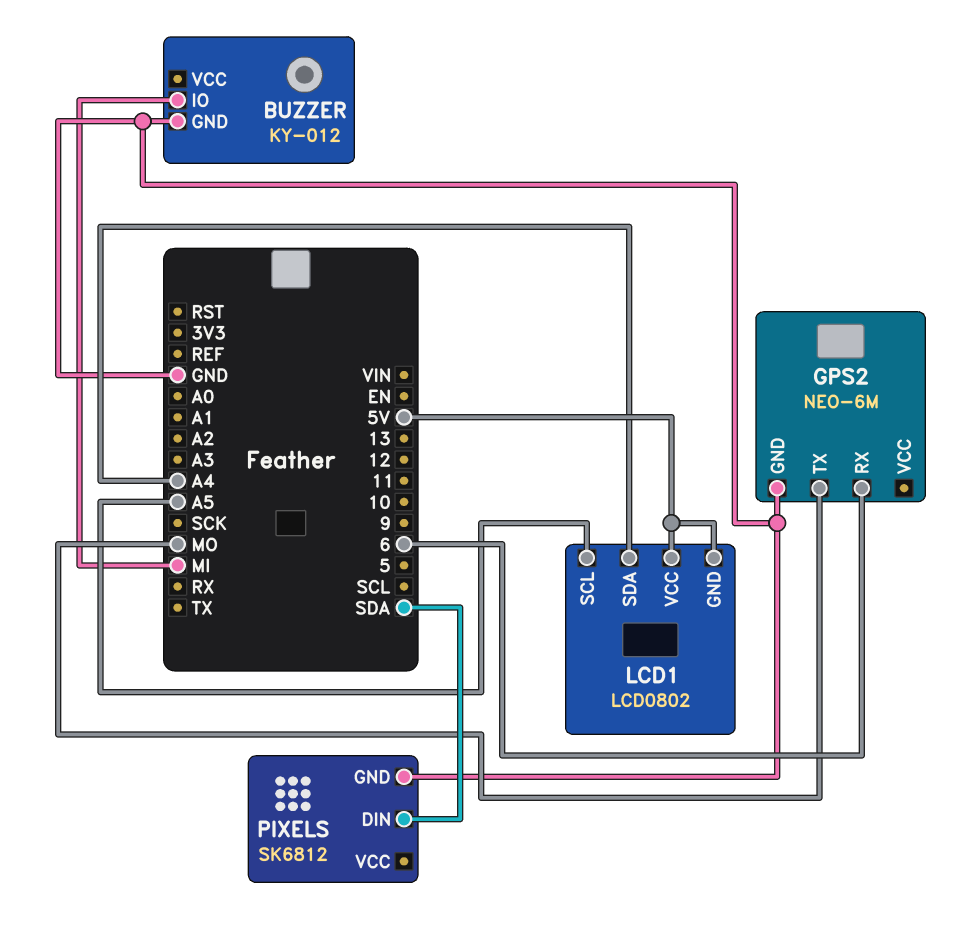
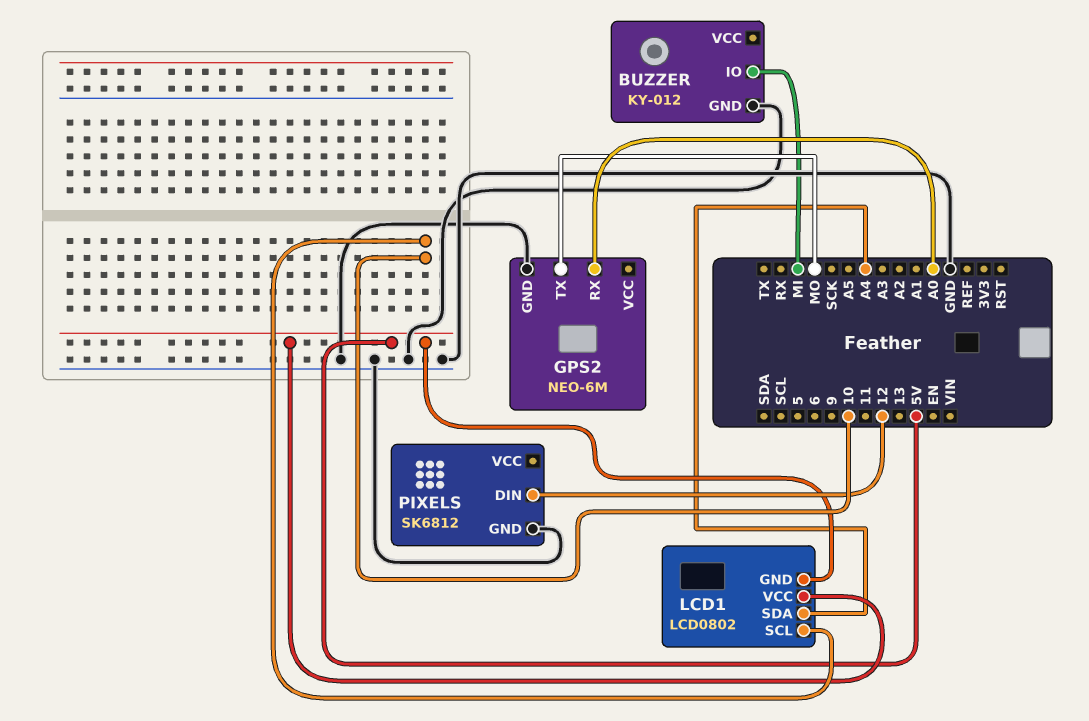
GPS2 pin RX: 6 -> A0
LCD1 pin SCL: A5 -> 10
PIXELS pin DIN: SDA -> 12

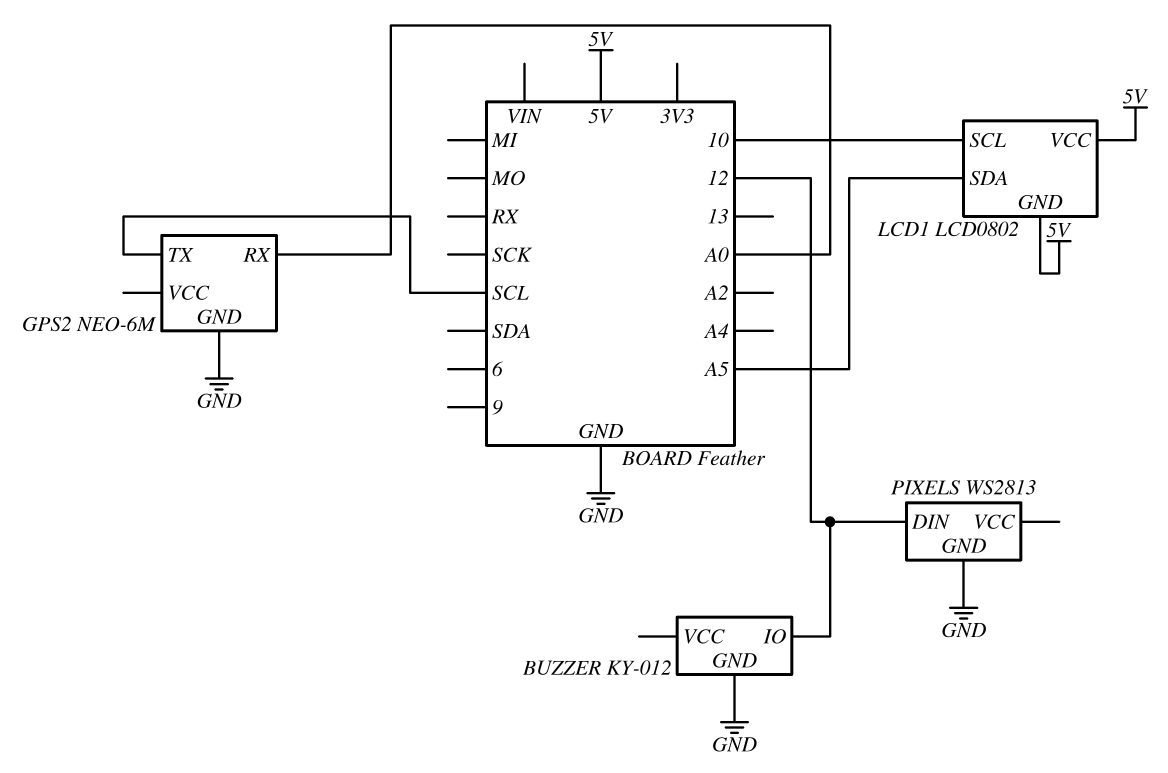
BUZZER pin IO: MI -> 12
GPS2 pin TX: MO -> SCL
LCD1 pin SDA: A4 -> A5
PIXELS: SK6812 -> WS2813

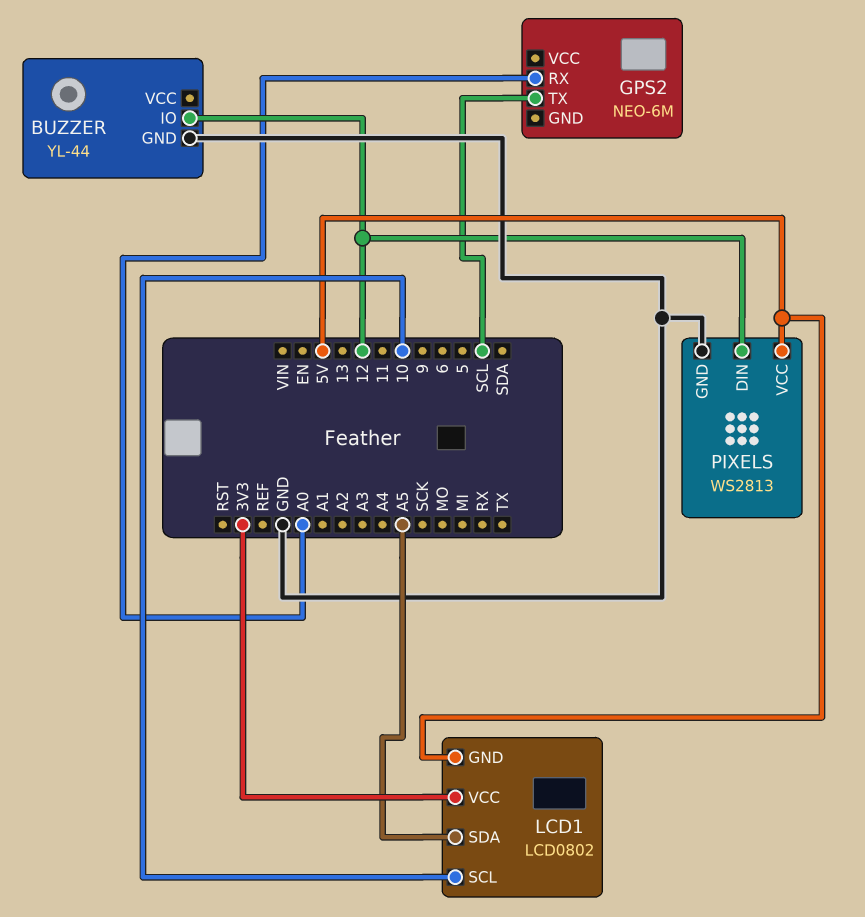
BUZZER: KY-012 -> YL-44
GPS2 pin GND: GND -> none
LCD1 pin VCC: 5V -> 3V3
PIXELS pin VCC: none -> 5V

